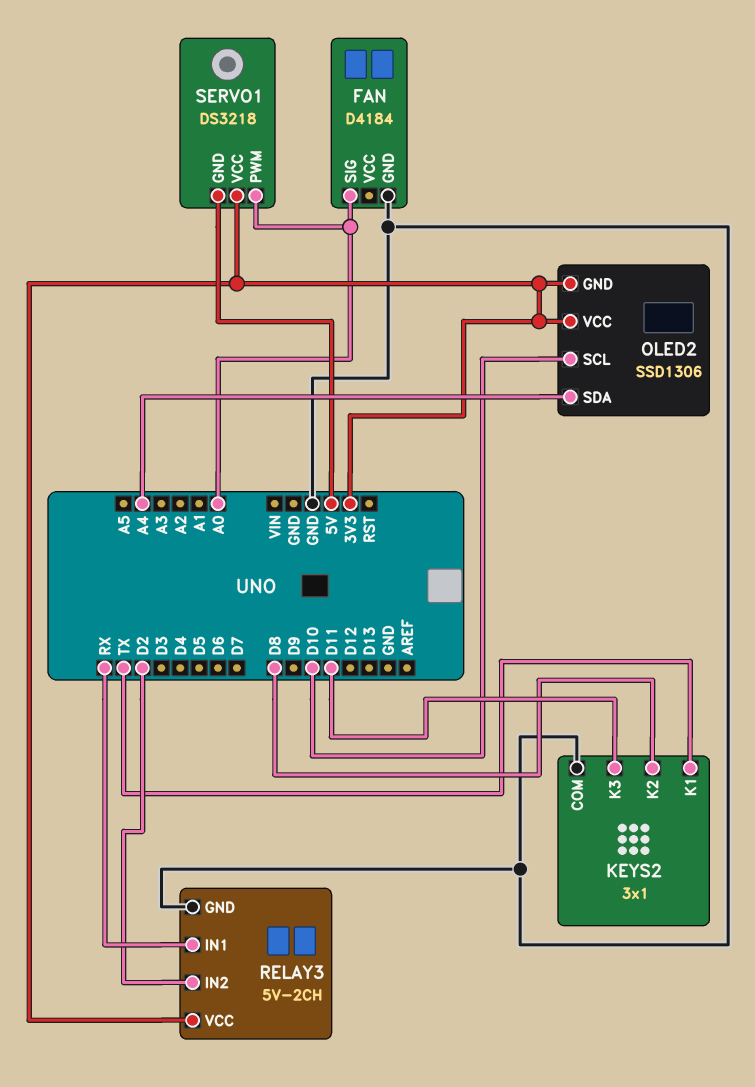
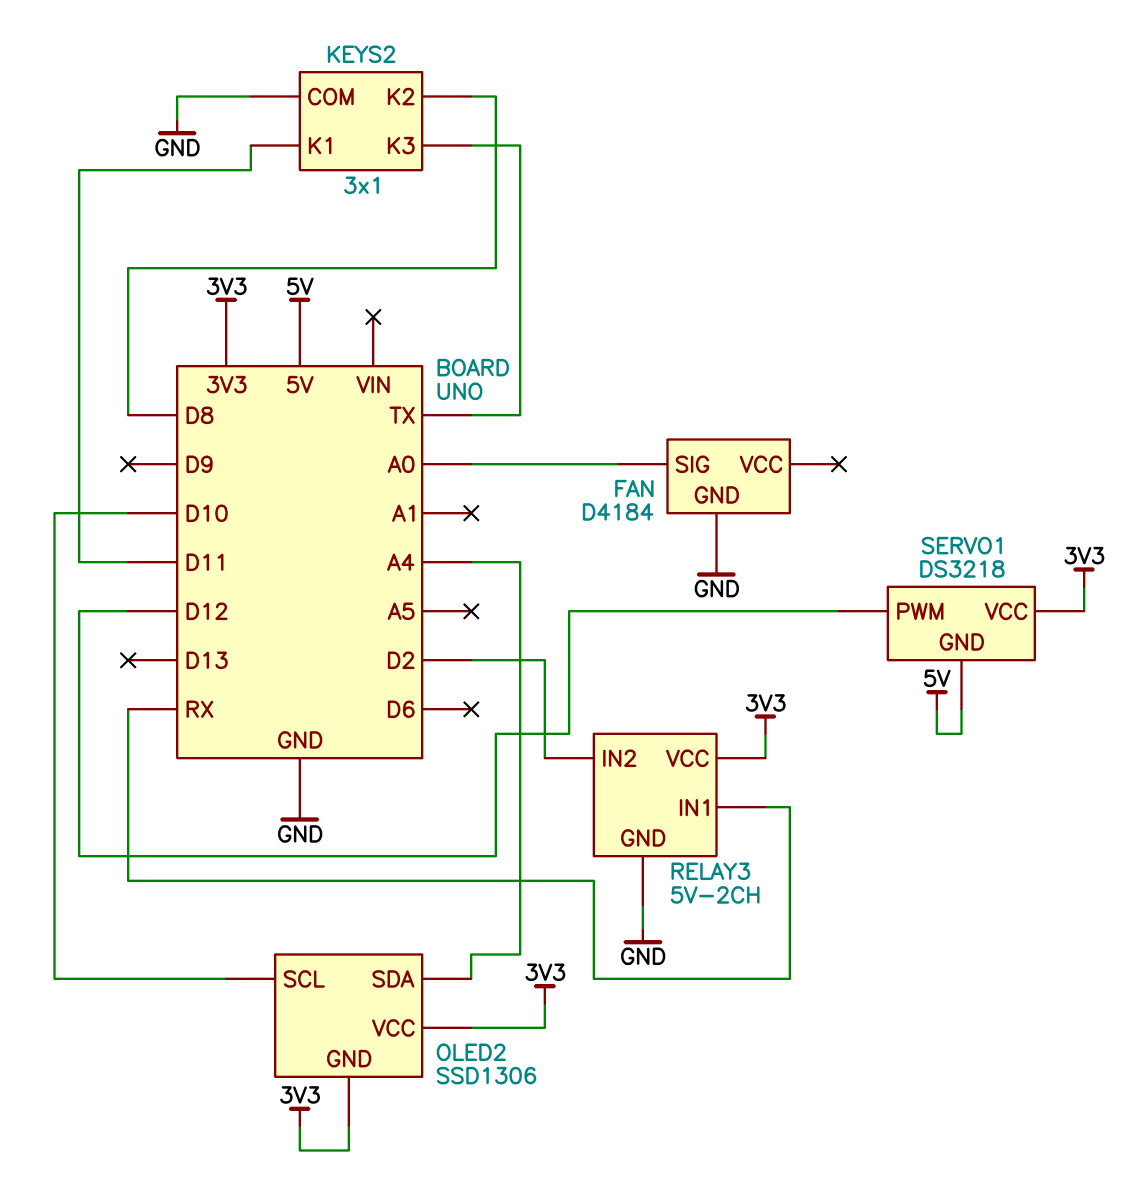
KEYS2 pin K1: TX -> D11
KEYS2 pin K3: D11 -> TX
SERVO1 pin PWM: A0 -> D12

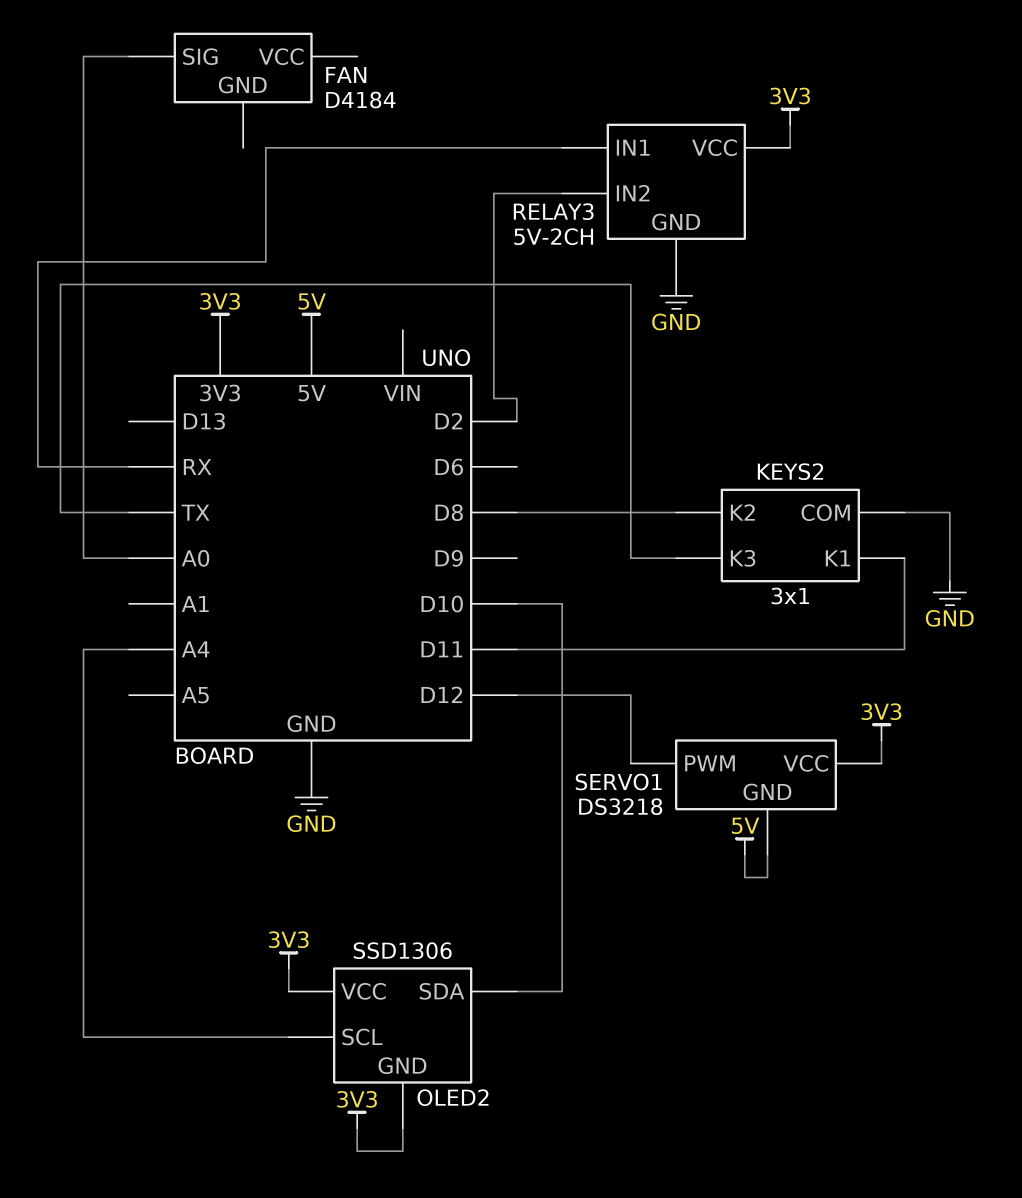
FAN pin GND: GND -> none
OLED2 pin SCL: D10 -> A4
OLED2 pin SDA: A4 -> D10

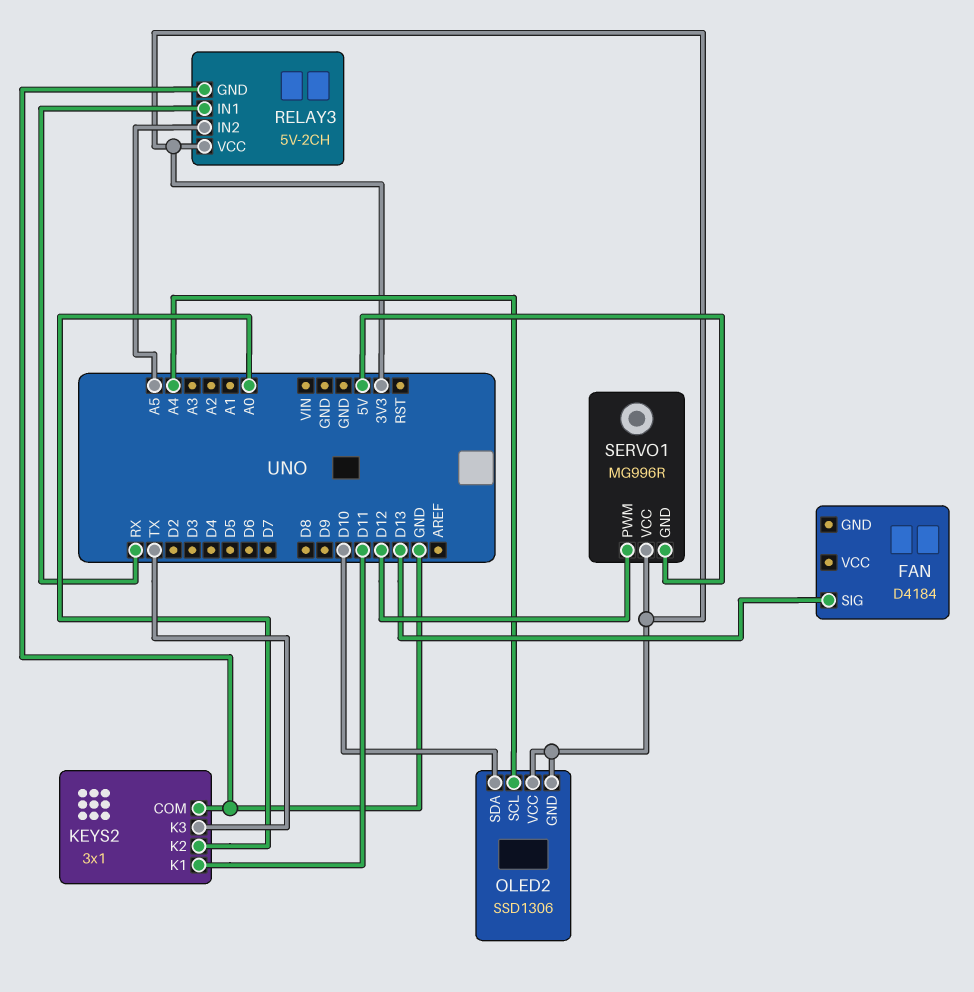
FAN pin SIG: A0 -> D13
KEYS2 pin K2: D8 -> A0
RELAY3 pin IN2: D2 -> A5
SERVO1: DS3218 -> MG996R

